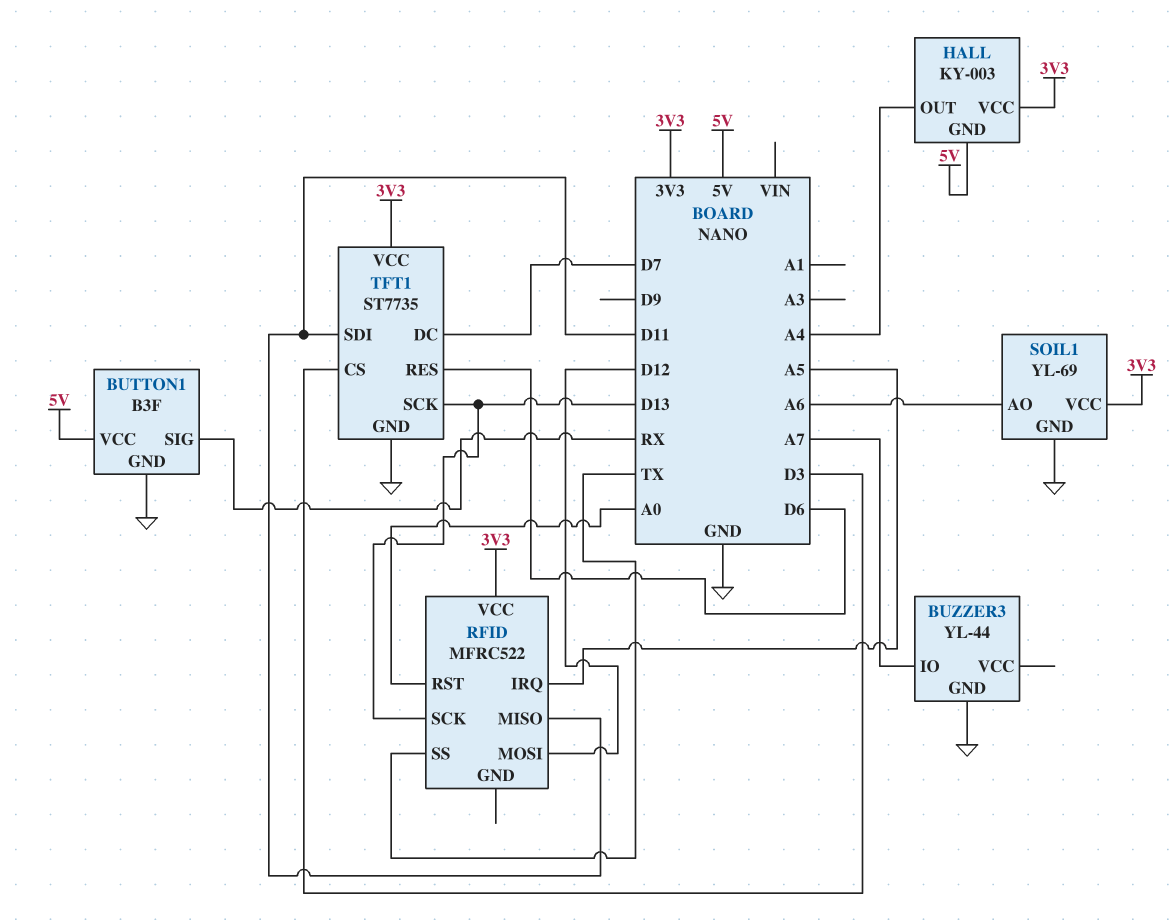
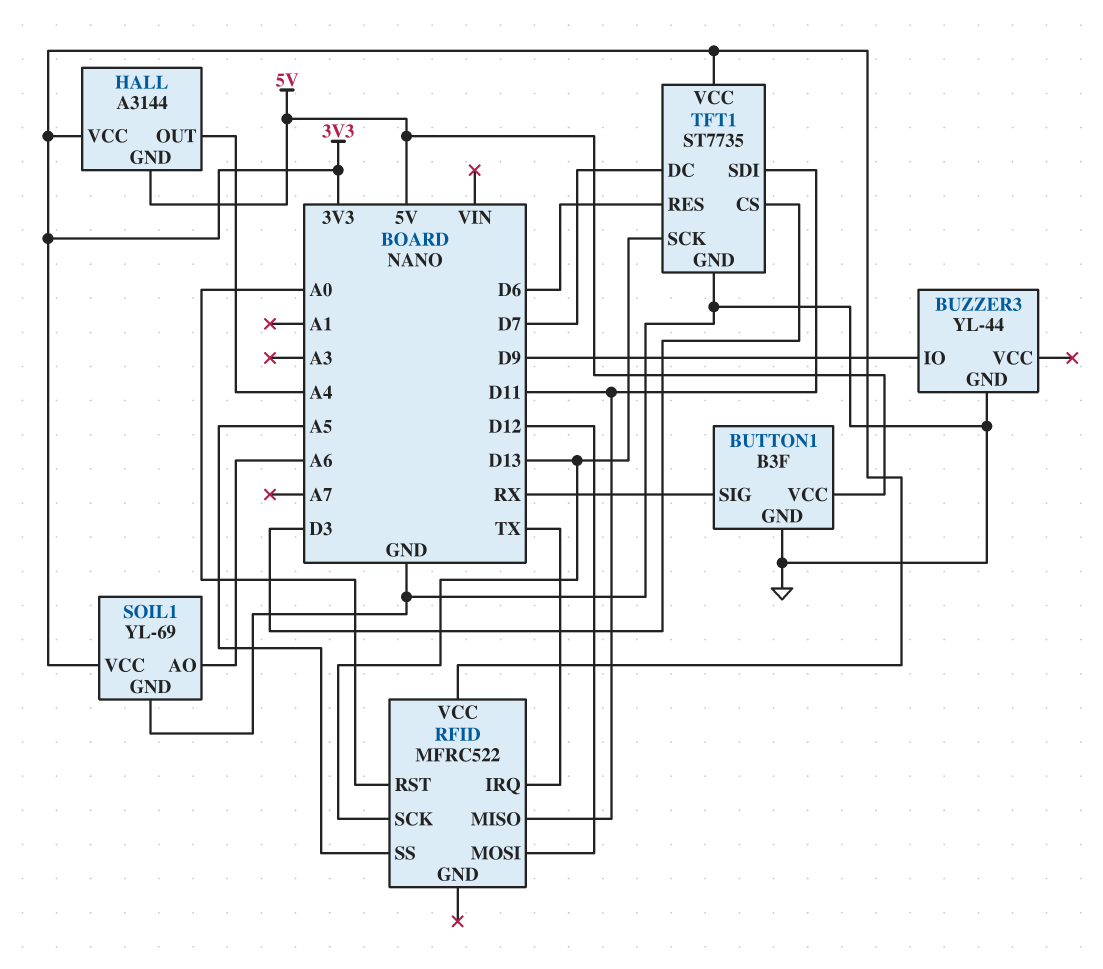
BUZZER3 pin IO: A7 -> D9
HALL: KY-003 -> A3144
RFID pin IRQ: A5 -> TX
RFID pin SS: TX -> A5

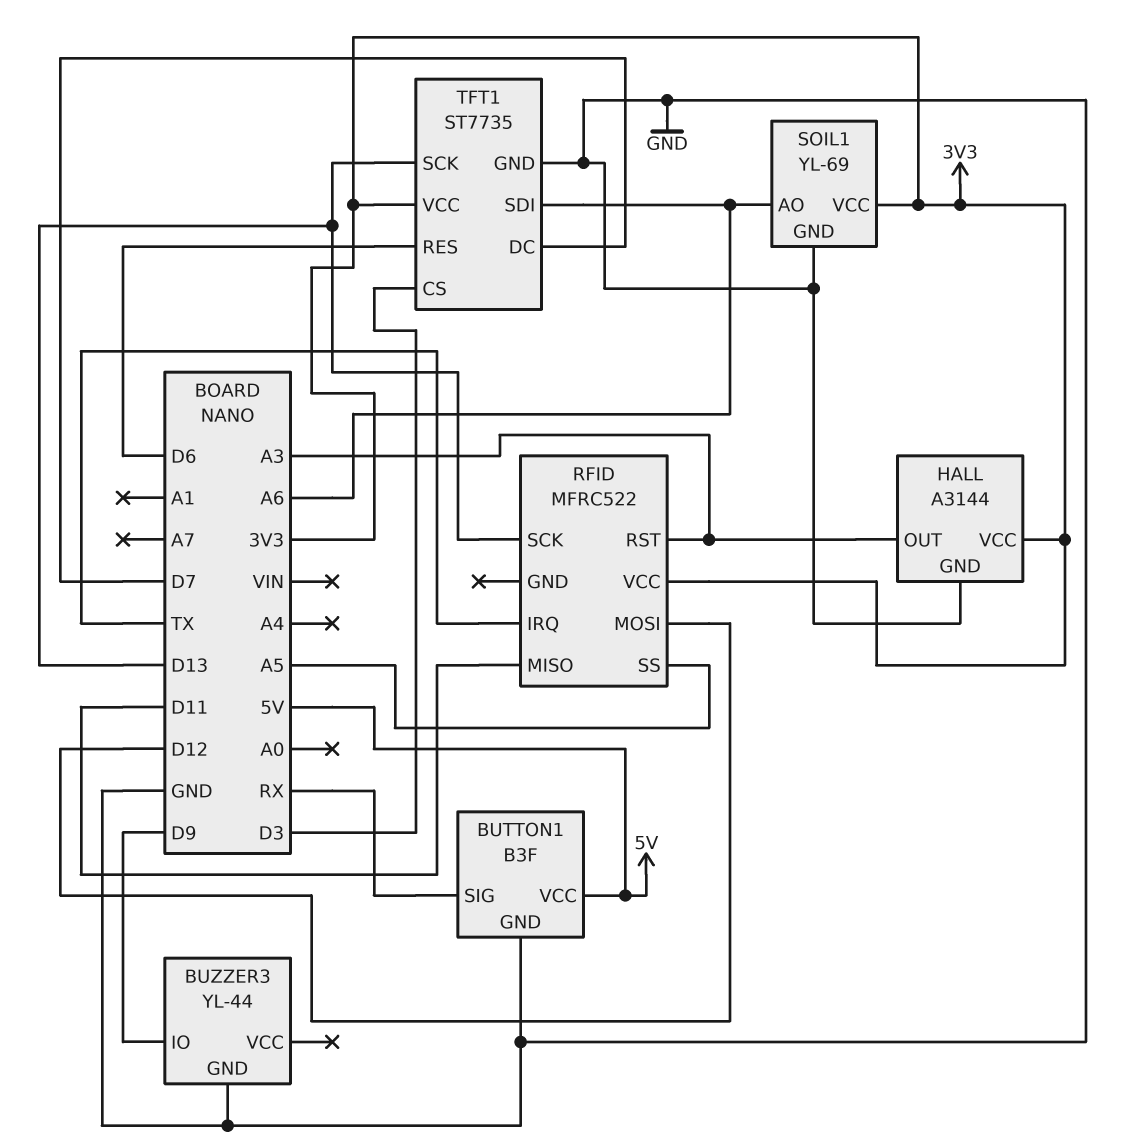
HALL pin GND: 5V -> GND
HALL pin OUT: A4 -> A3
RFID pin RST: A0 -> A3
TFT1 pin SDI: D11 -> A6

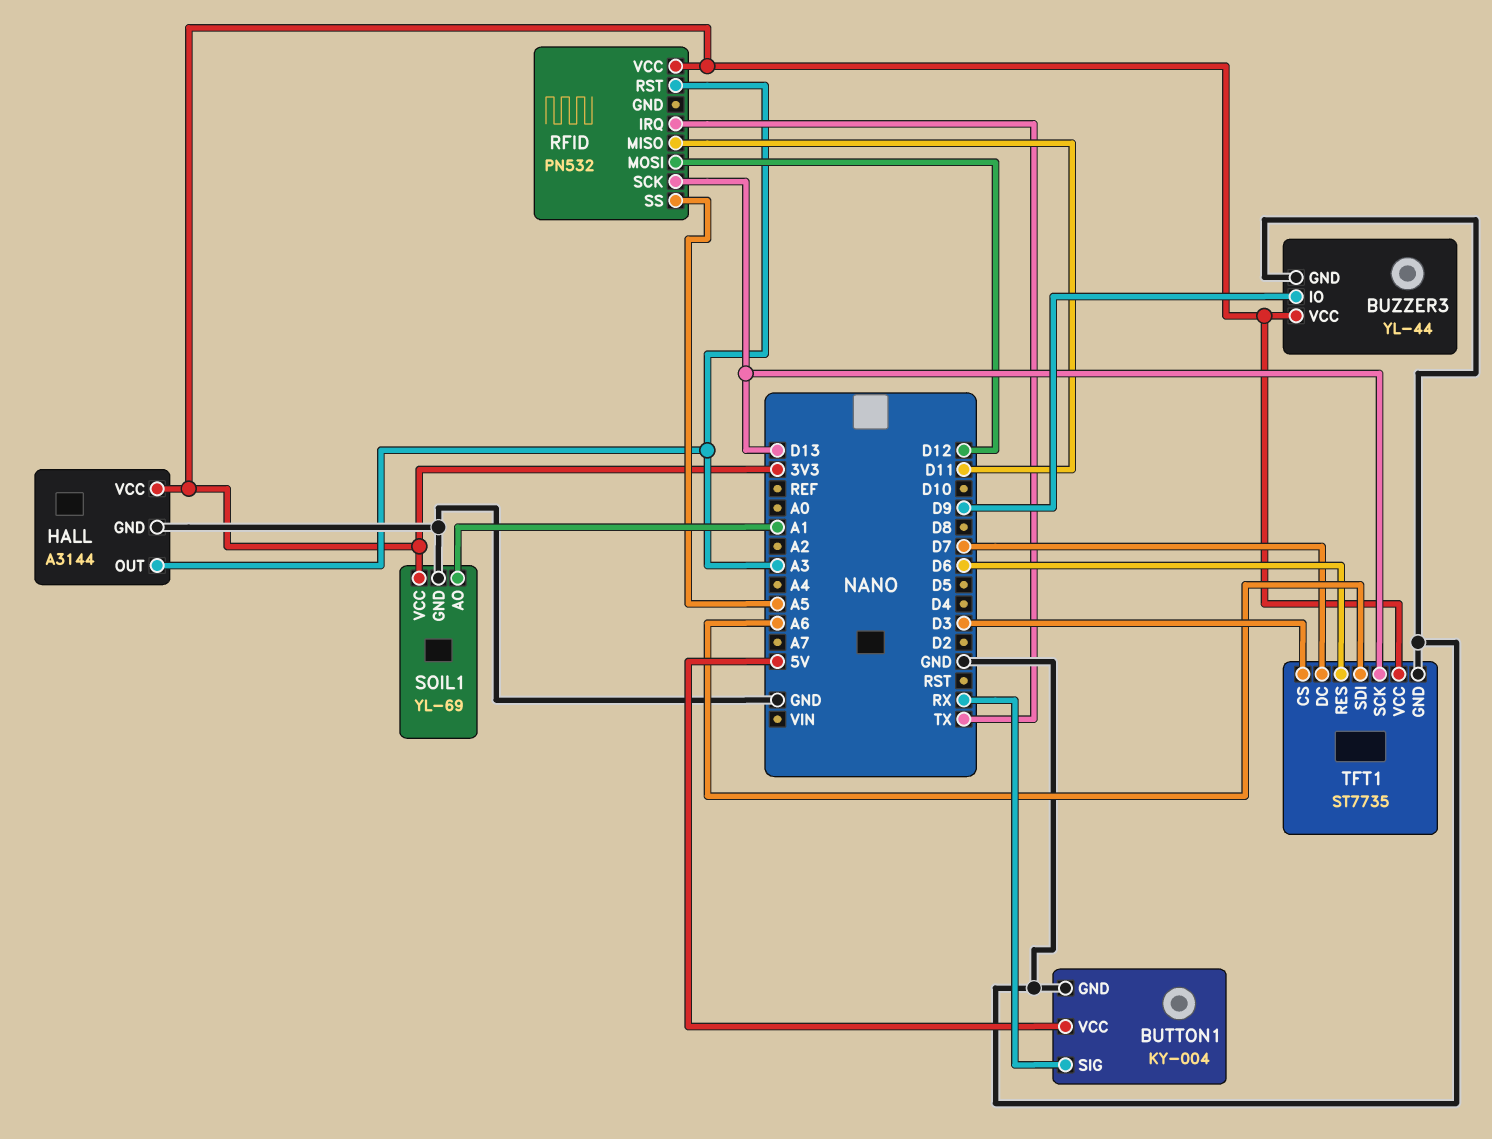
BUTTON1: B3F -> KY-004
BUZZER3 pin VCC: none -> 3V3
RFID: MFRC522 -> PN532
SOIL1 pin AO: A6 -> A1

